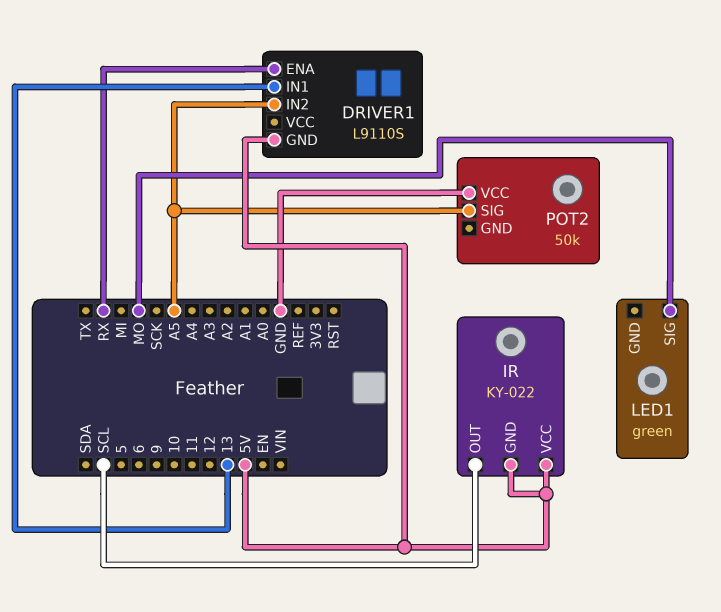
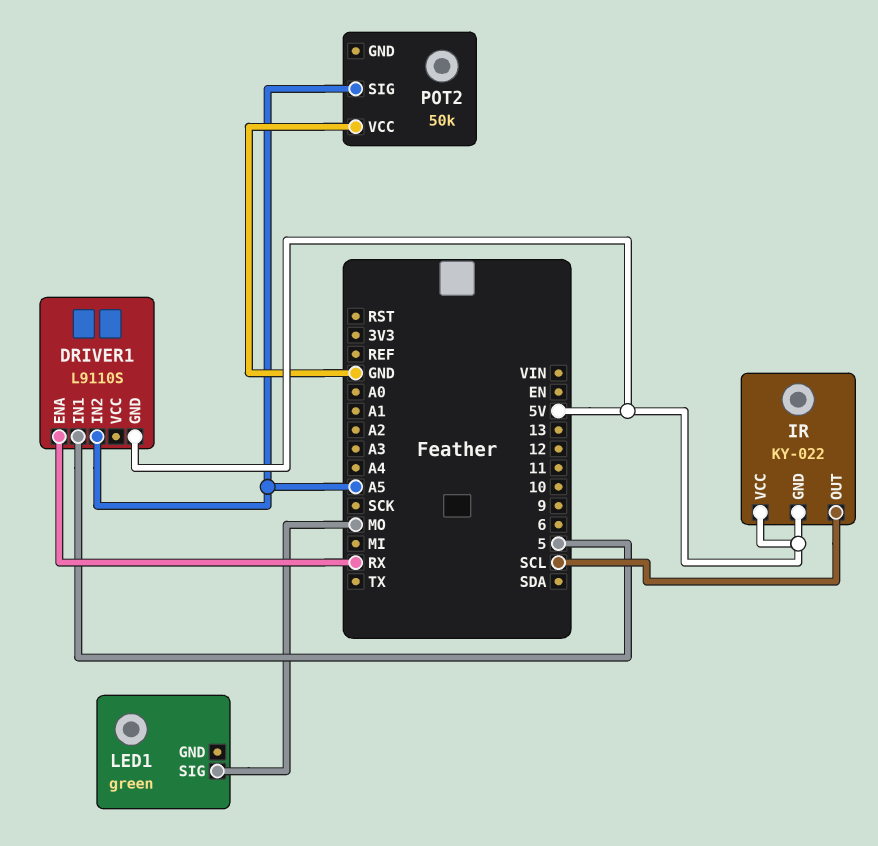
DRIVER1 pin IN1: 13 -> 5

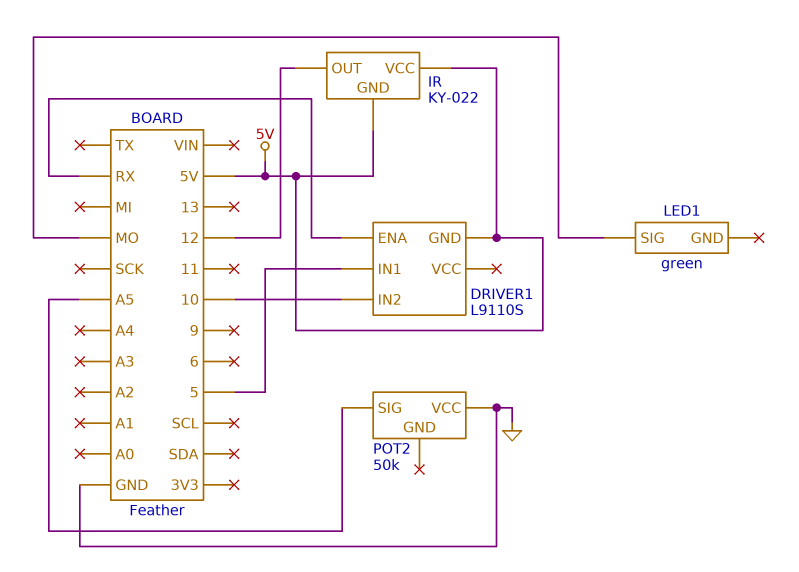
DRIVER1 pin IN2: A5 -> 10
IR pin OUT: SCL -> 12

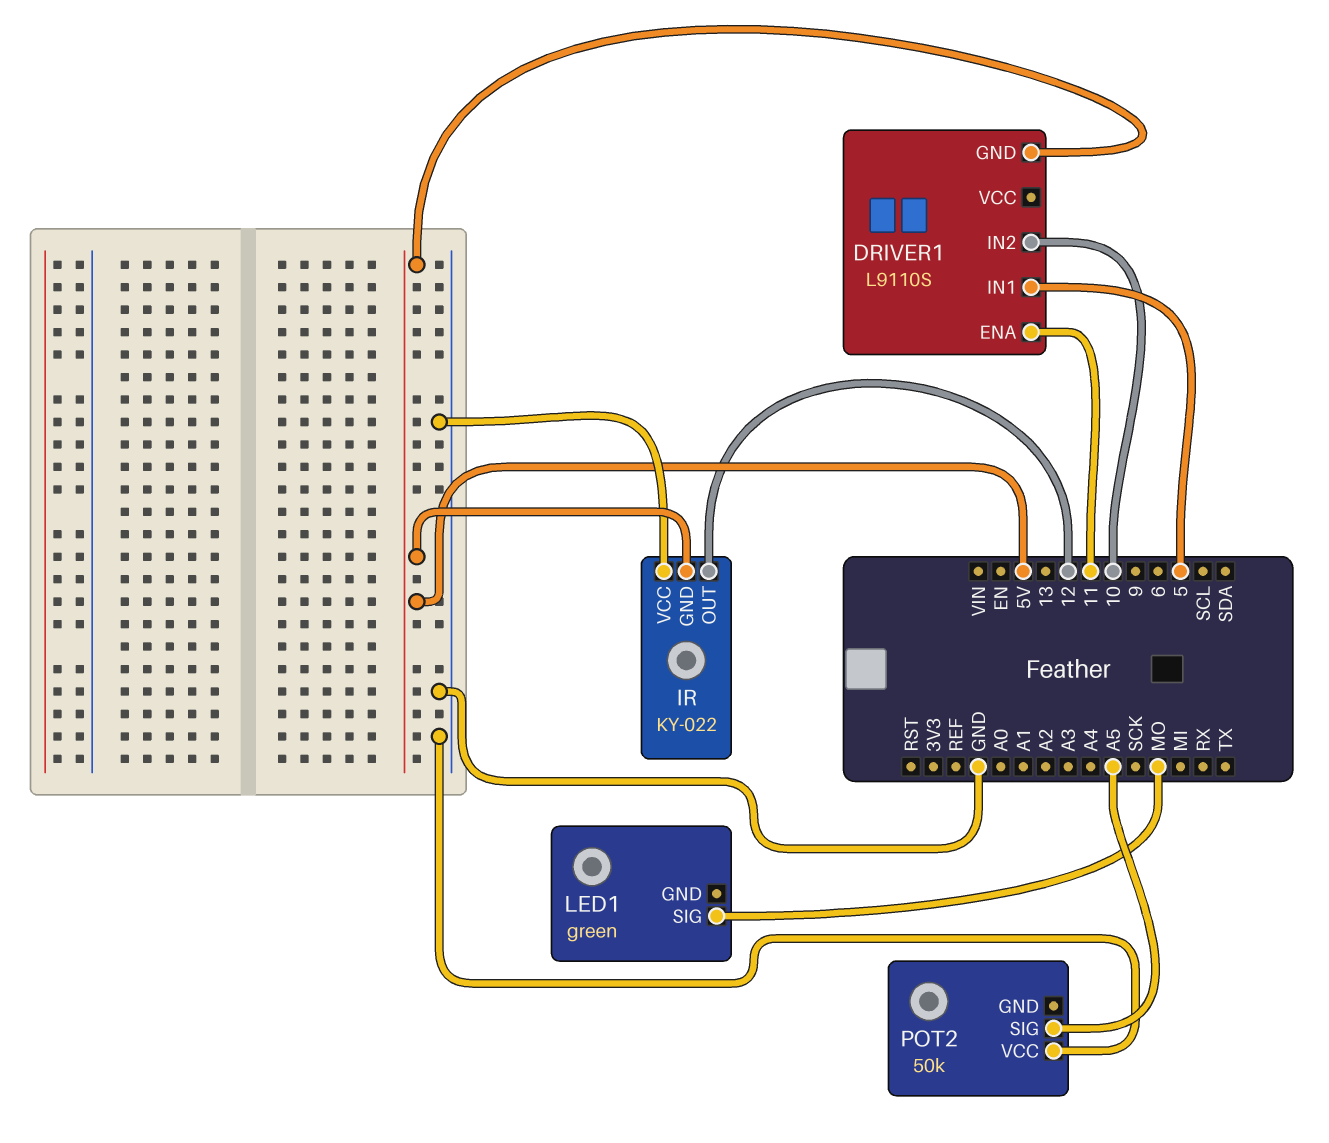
DRIVER1 pin ENA: RX -> 11
IR pin VCC: 5V -> GND

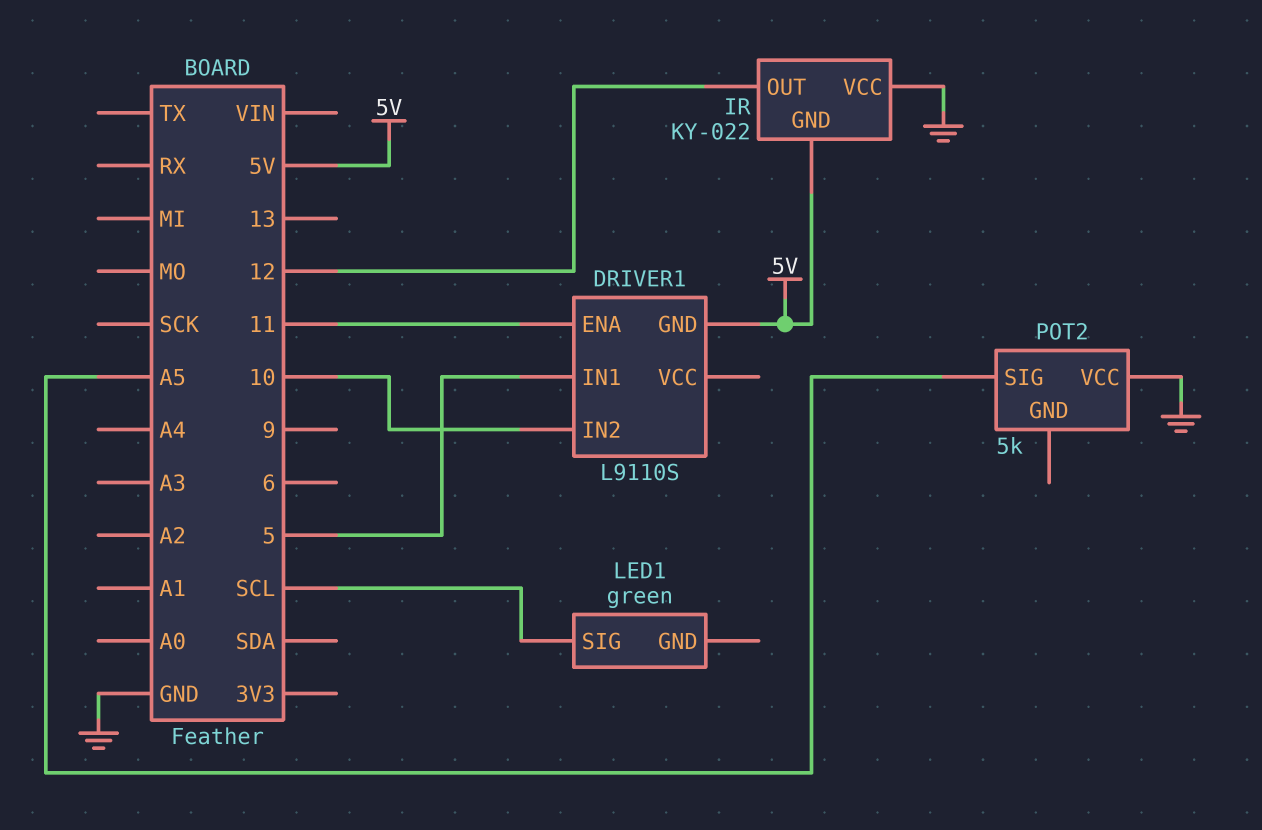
LED1 pin SIG: MO -> SCL
POT2: 50k -> 5k

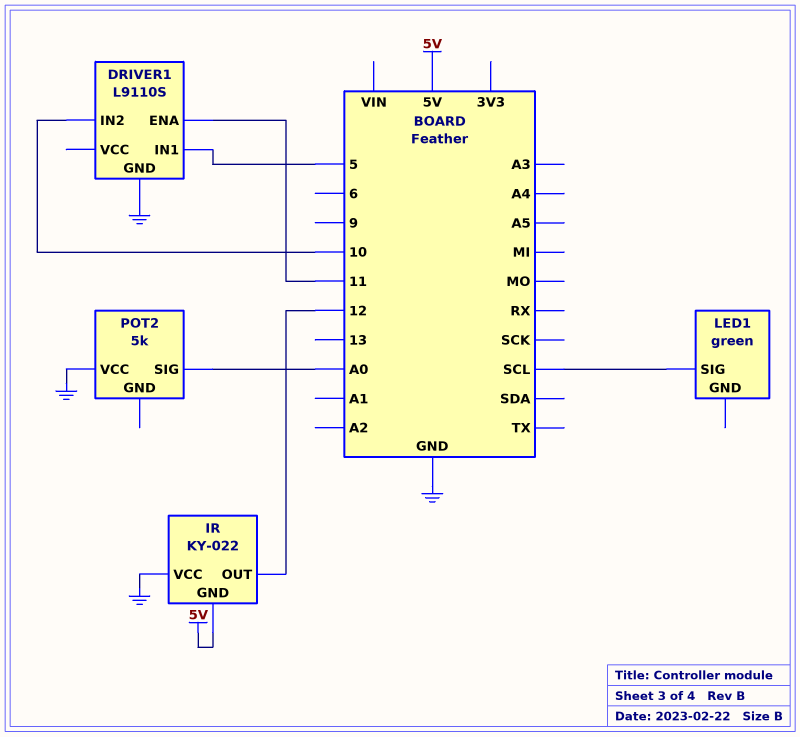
DRIVER1 pin GND: 5V -> GND
POT2 pin SIG: A5 -> A0

